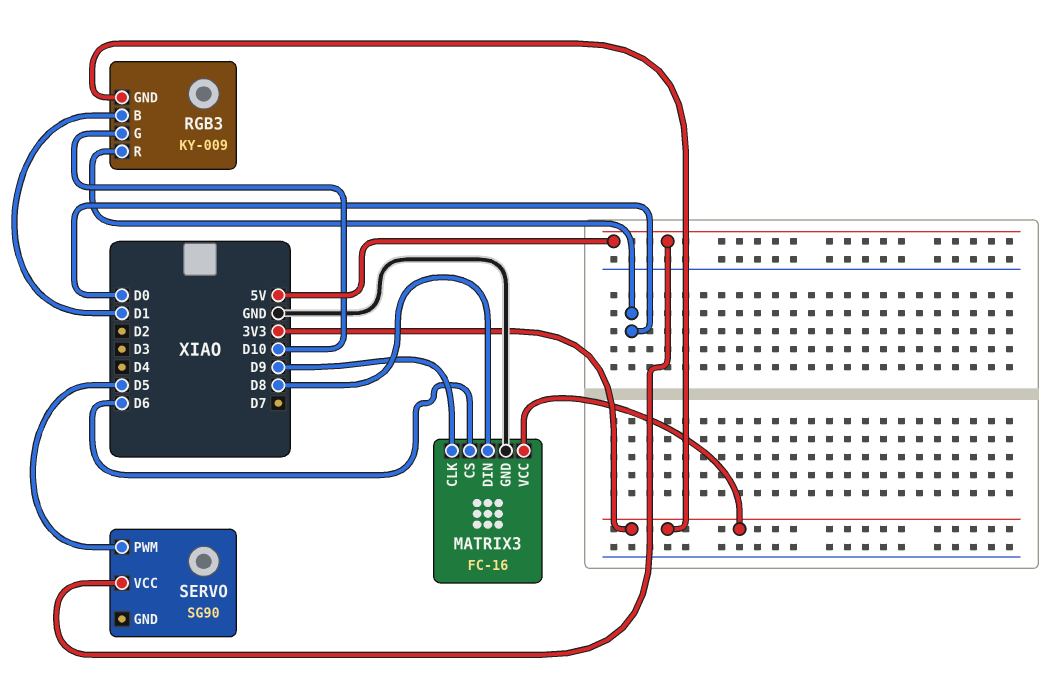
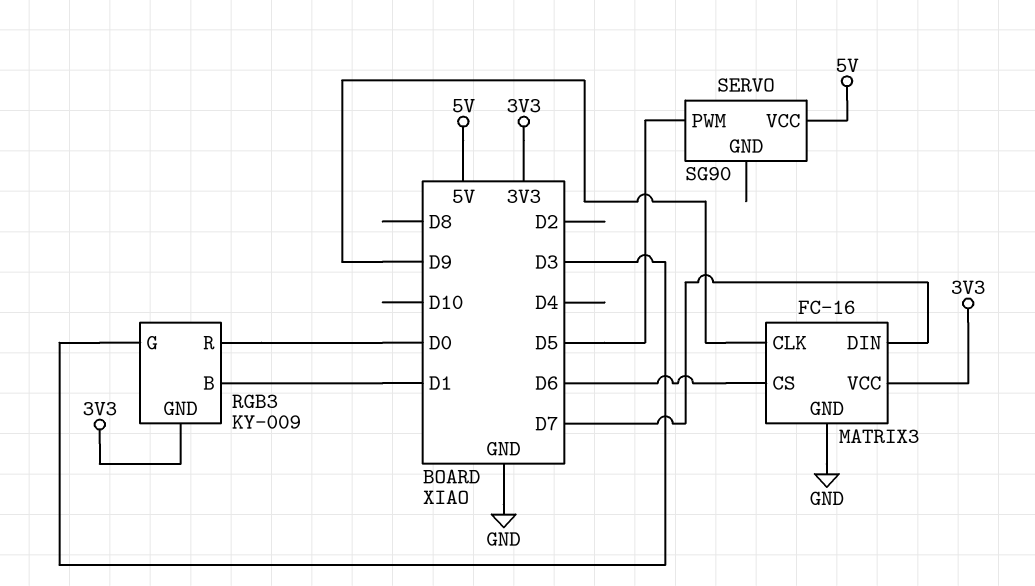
MATRIX3 pin DIN: D8 -> D7
RGB3 pin G: D10 -> D3

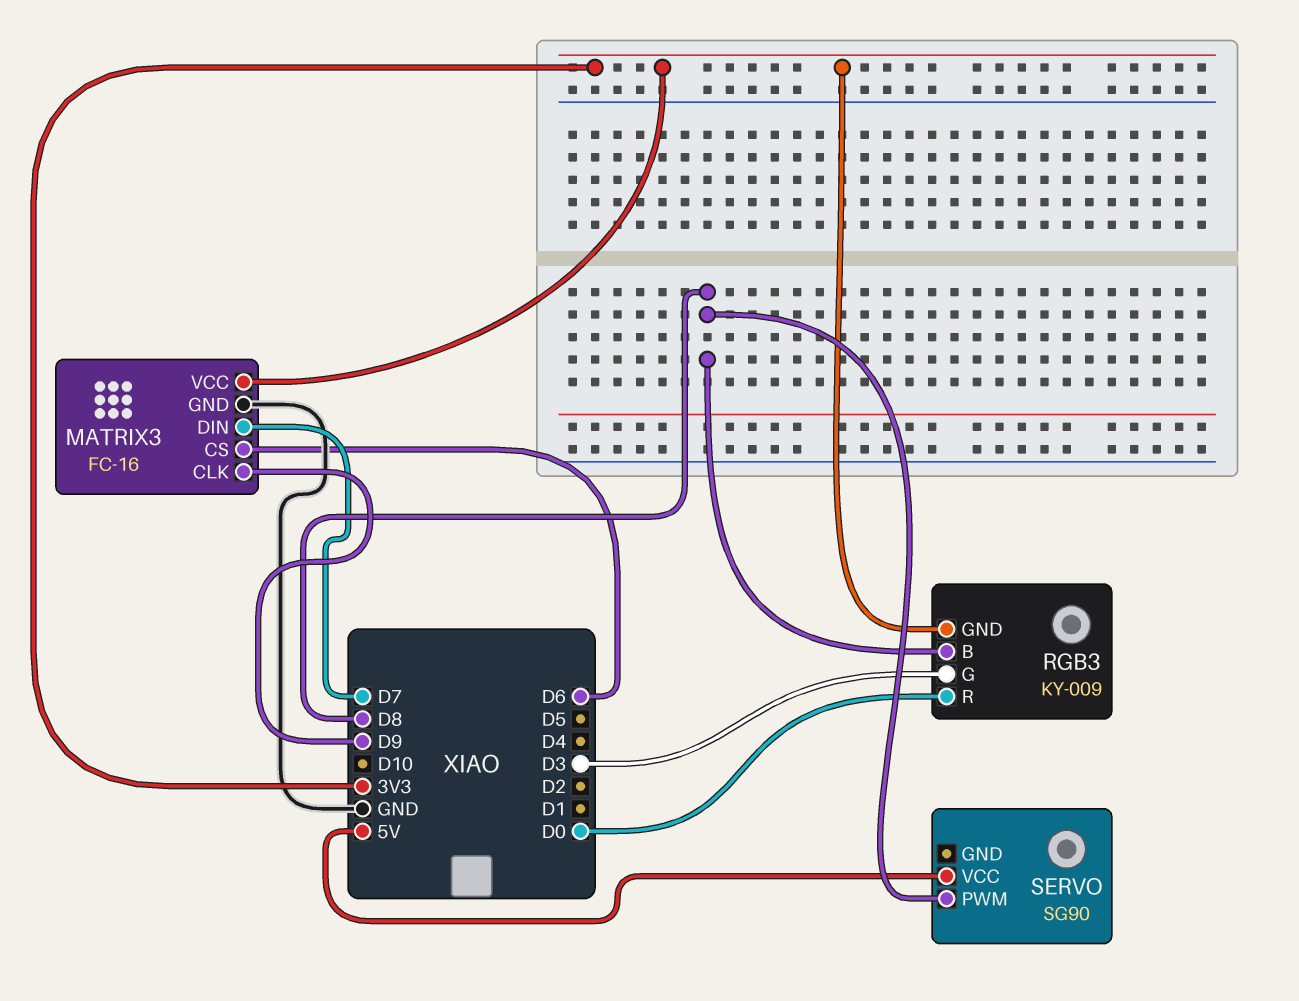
RGB3 pin B: D1 -> D8
SERVO pin PWM: D5 -> D8

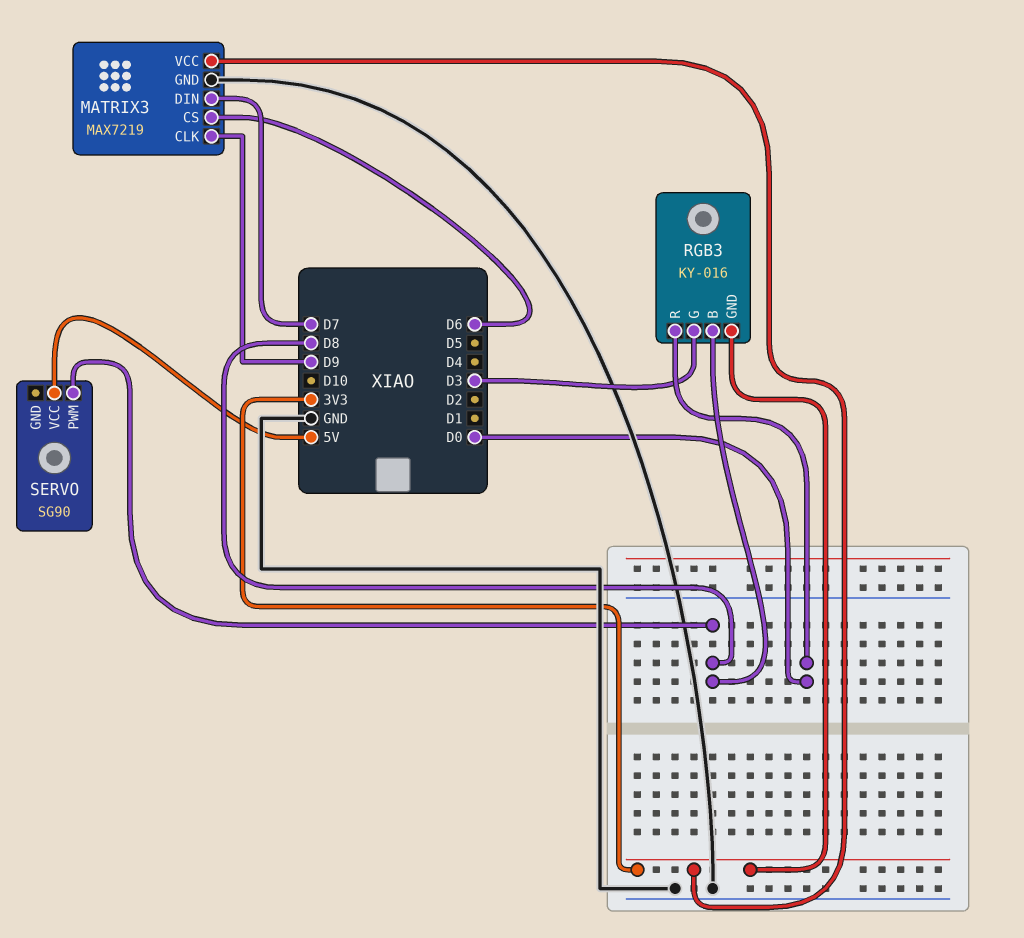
MATRIX3: FC-16 -> MAX7219
RGB3: KY-009 -> KY-016

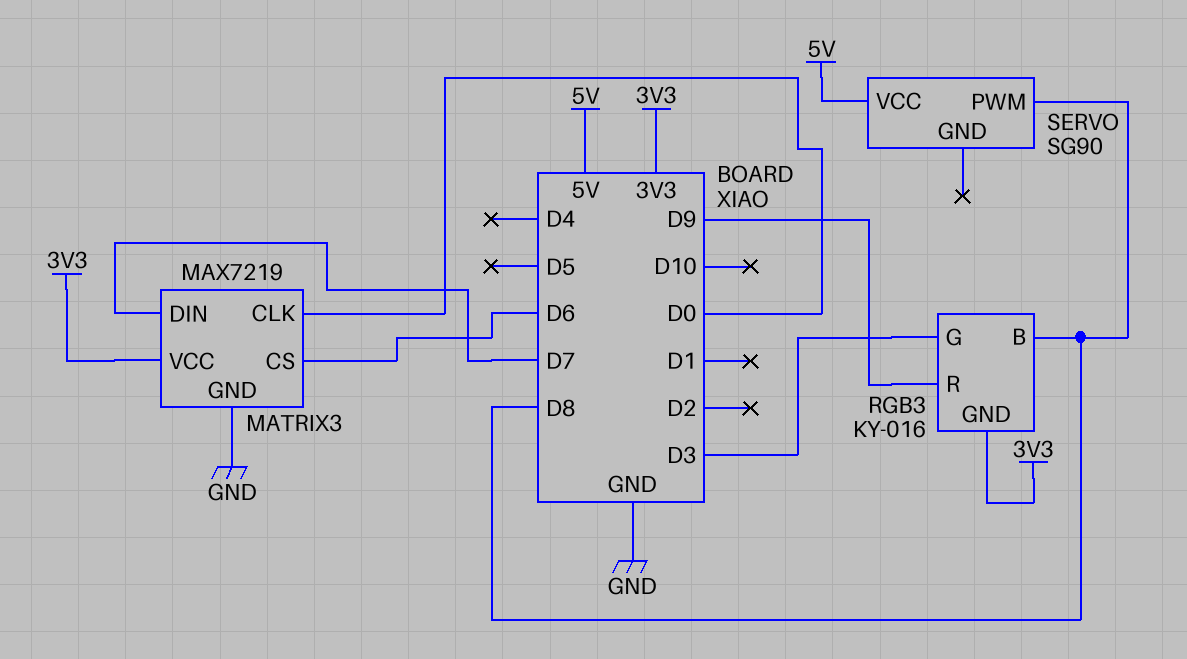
MATRIX3 pin CLK: D9 -> D0
RGB3 pin R: D0 -> D9

